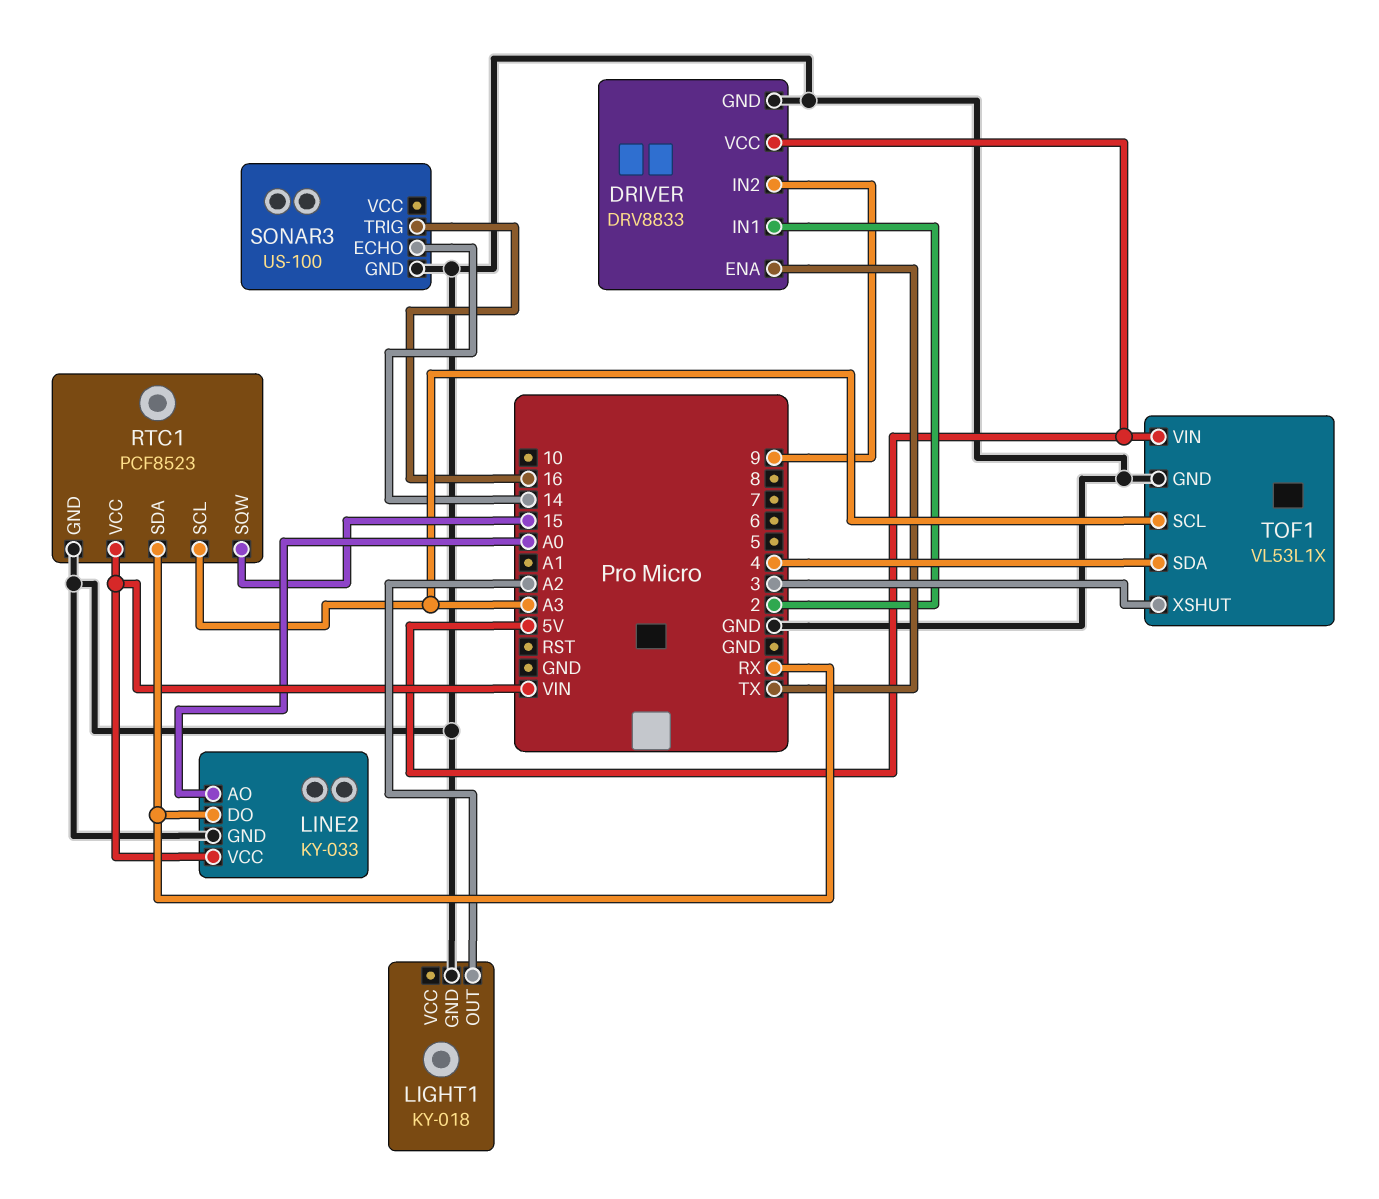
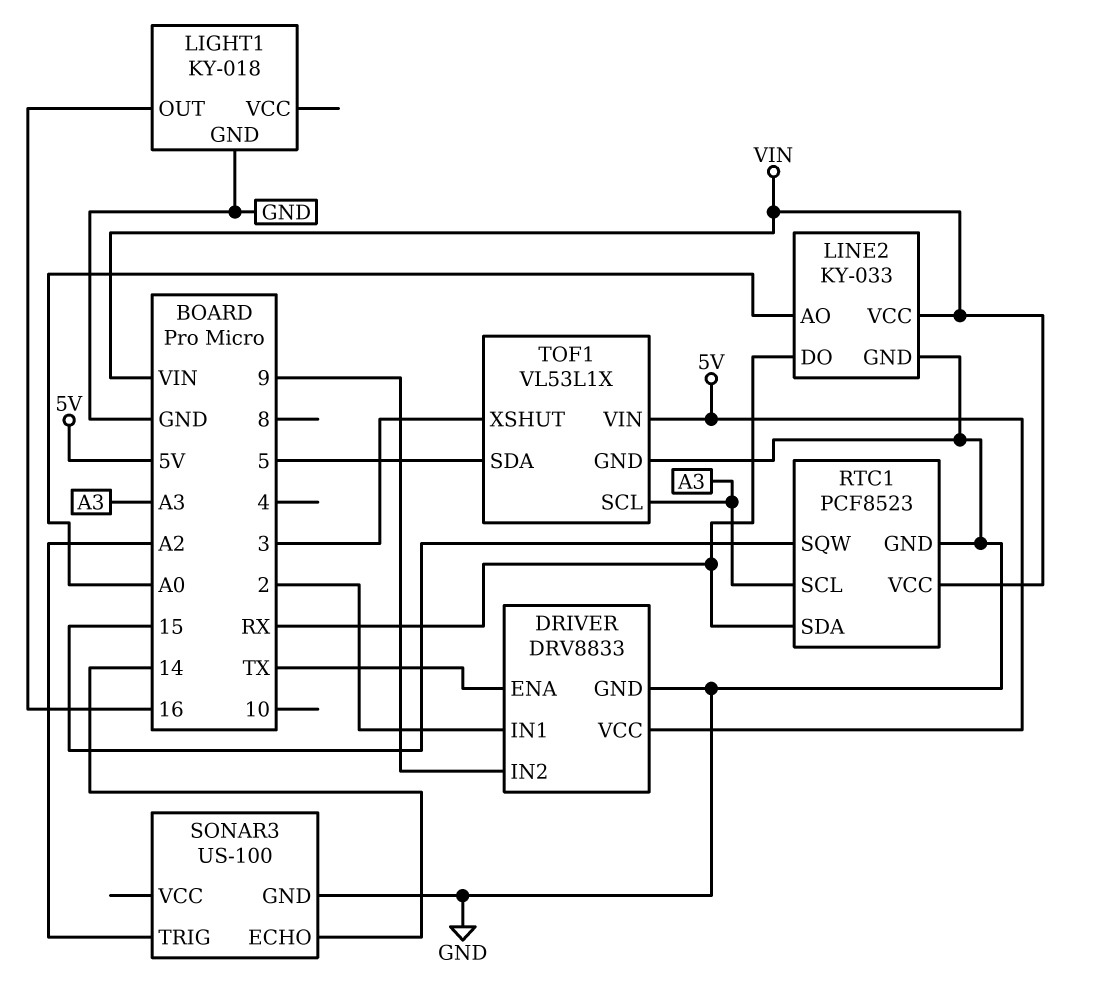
LIGHT1 pin OUT: A2 -> 16
SONAR3 pin TRIG: 16 -> A2
TOF1 pin SDA: 4 -> 5

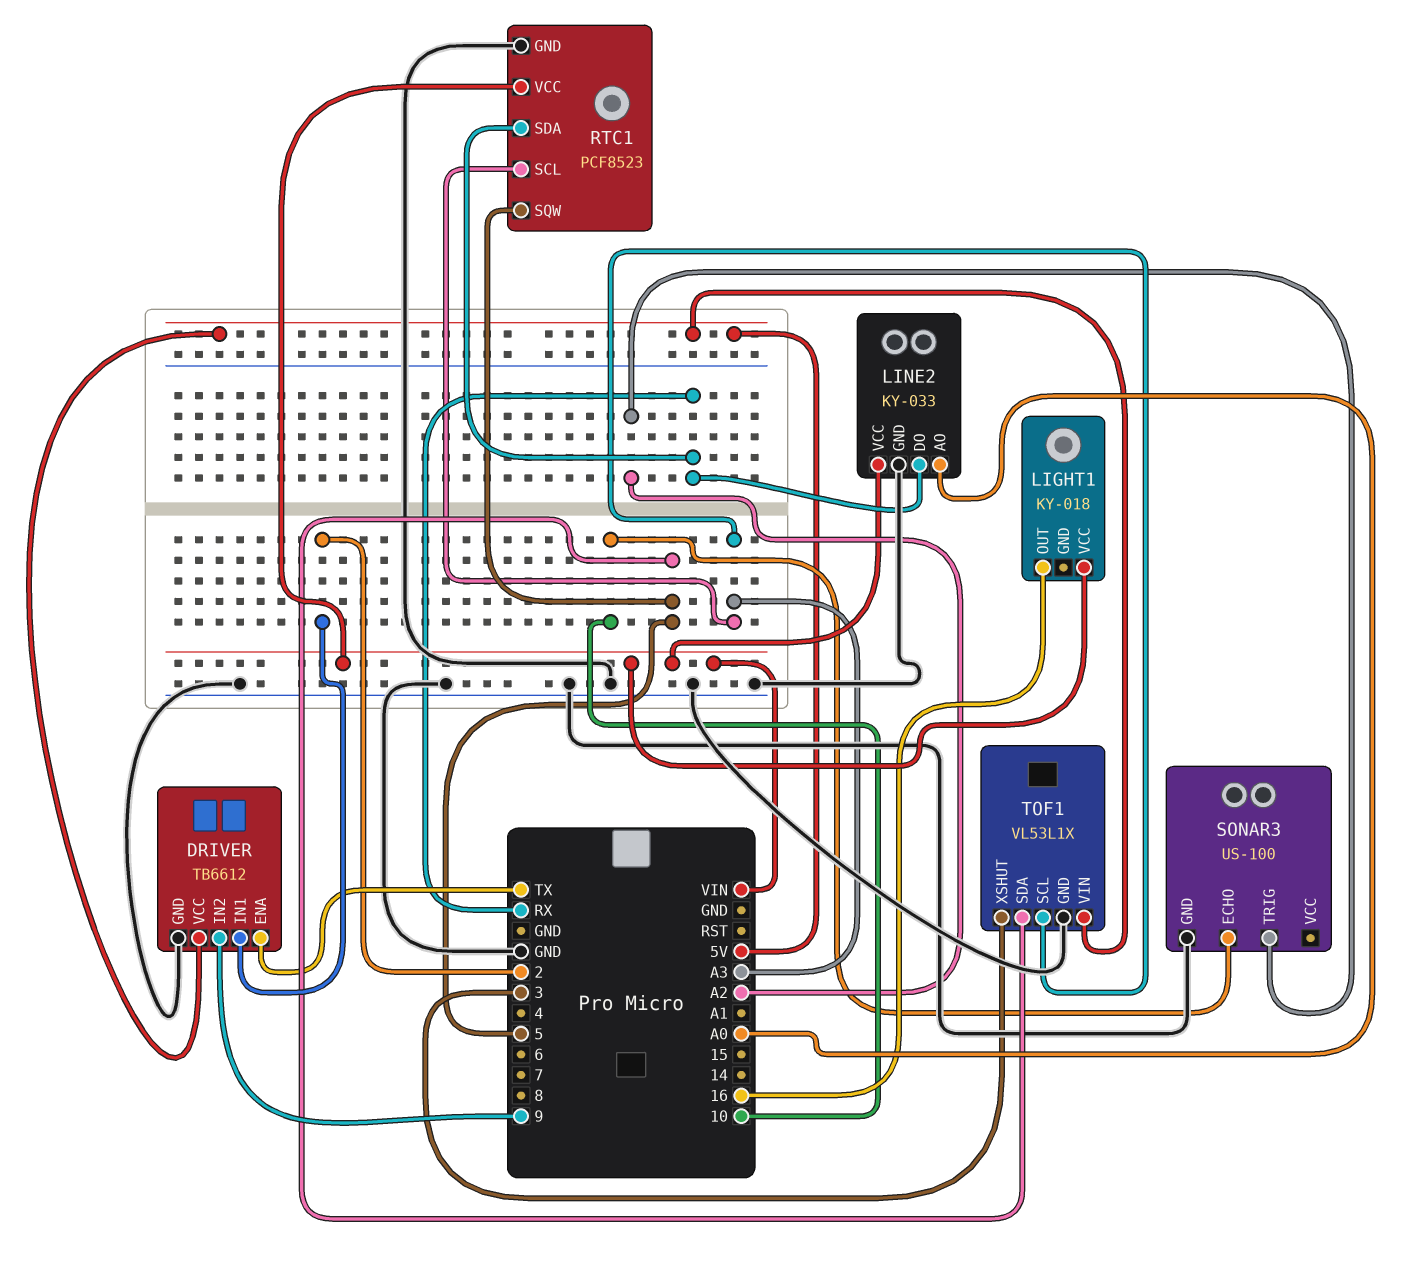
DRIVER: DRV8833 -> TB6612
LIGHT1 pin GND: GND -> none
LIGHT1 pin VCC: none -> VIN
RTC1 pin SQW: 15 -> 5
SONAR3 pin ECHO: 14 -> 10

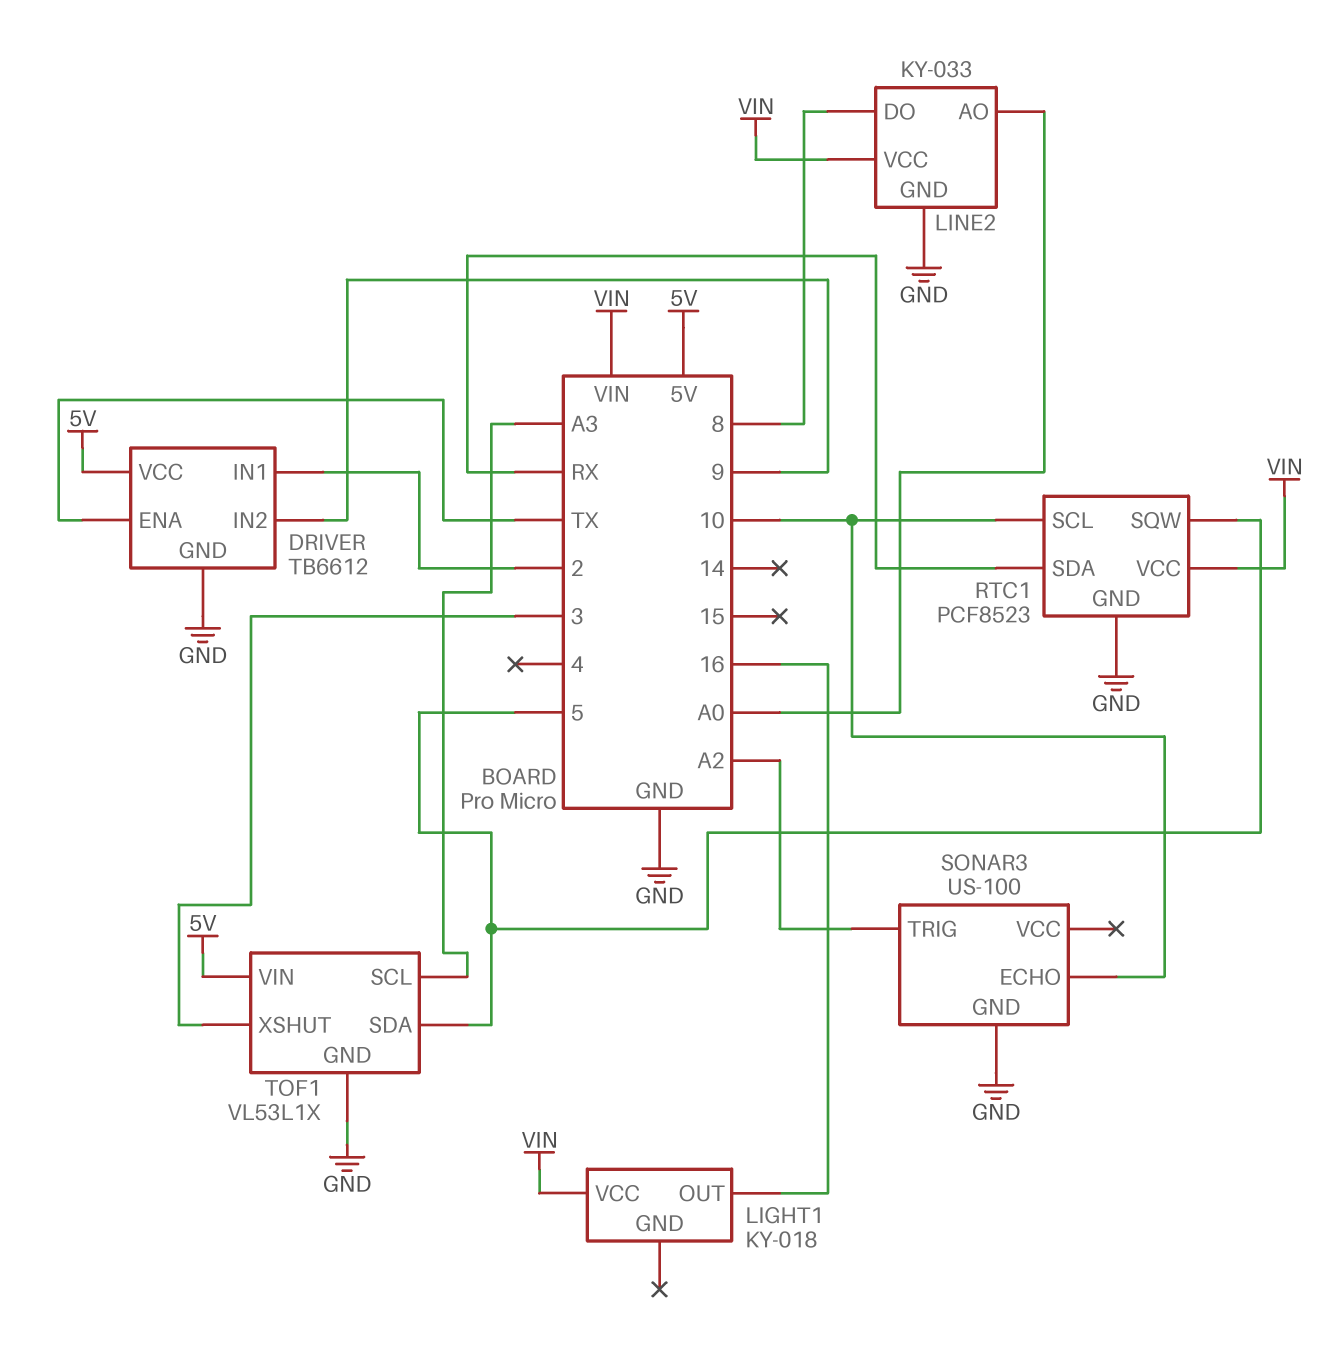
LINE2 pin DO: RX -> 8
RTC1 pin SCL: A3 -> 10

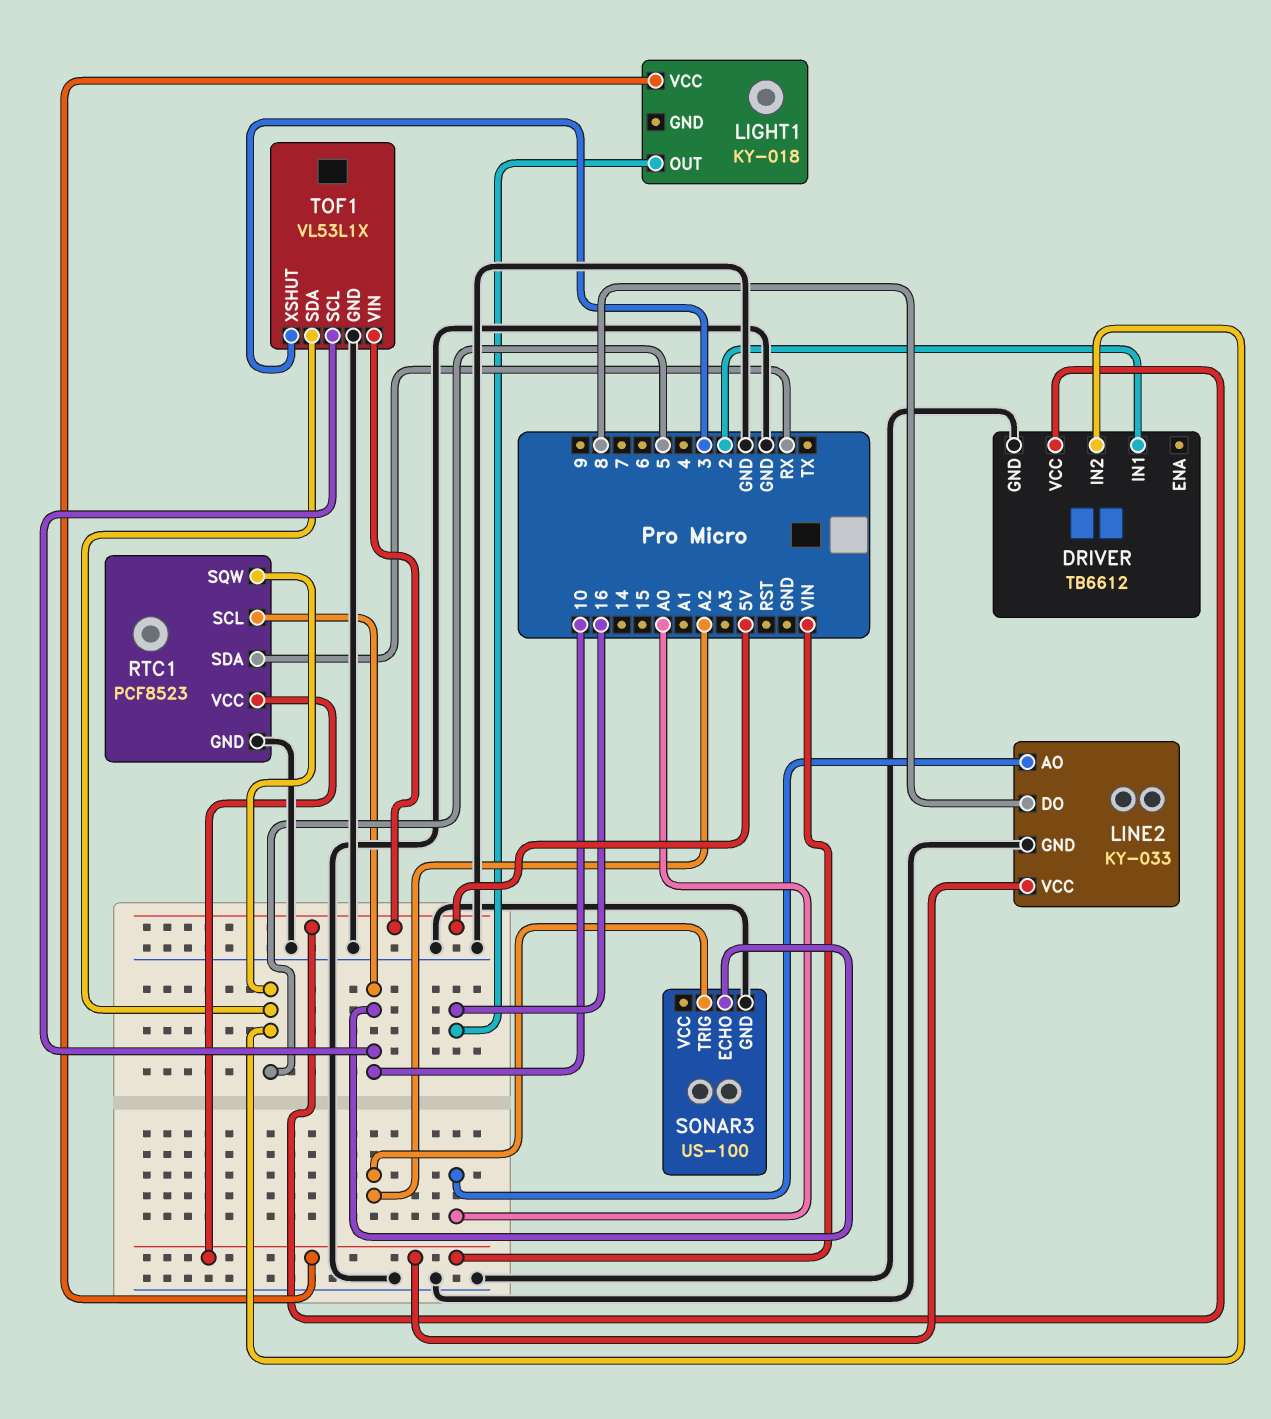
DRIVER pin ENA: TX -> none
DRIVER pin IN2: 9 -> 5
TOF1 pin SCL: A3 -> 10

